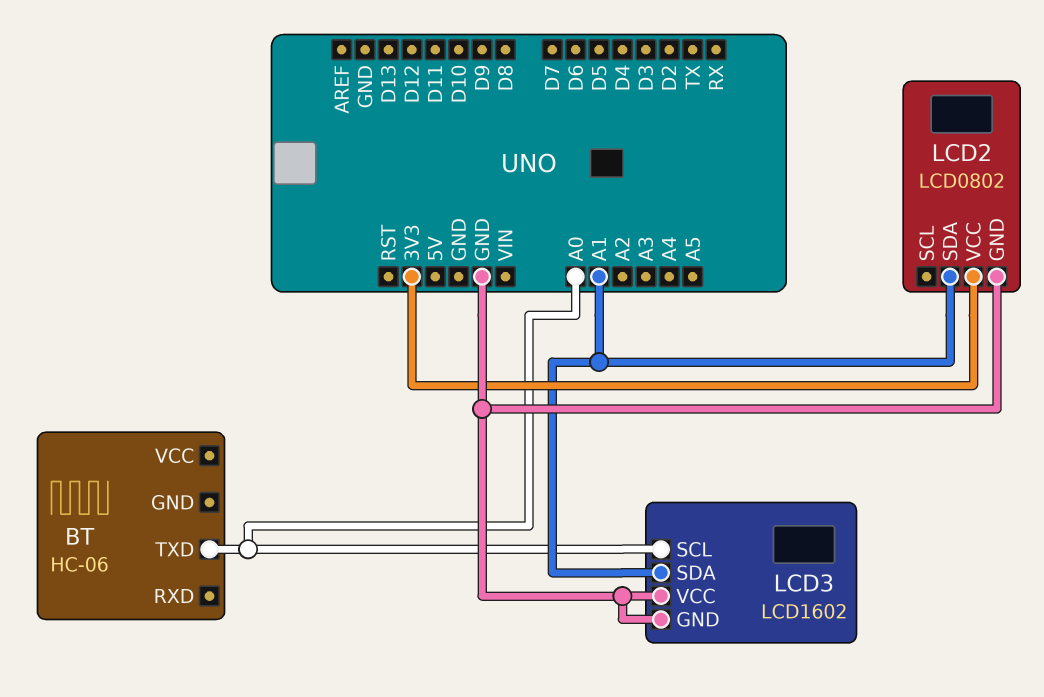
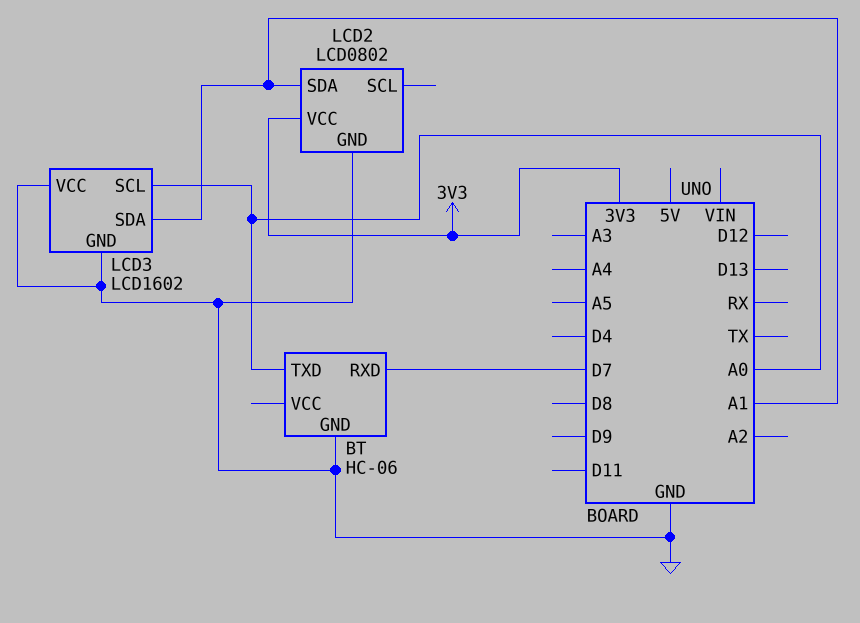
BT pin GND: none -> GND
BT pin RXD: none -> D7

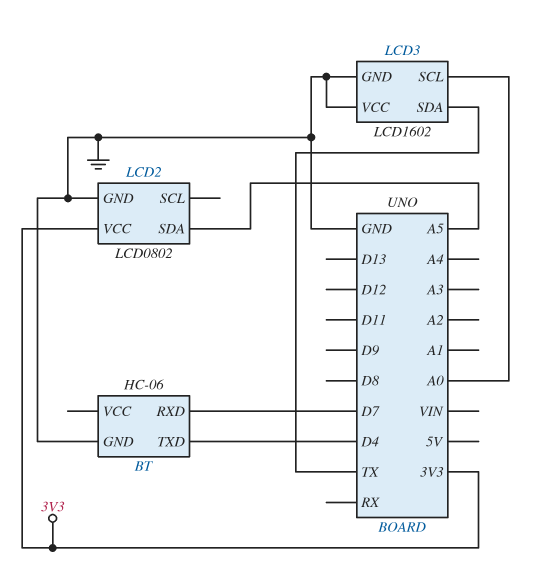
BT pin TXD: A0 -> D4
LCD2 pin SDA: A1 -> A5
LCD3 pin SDA: A1 -> TX

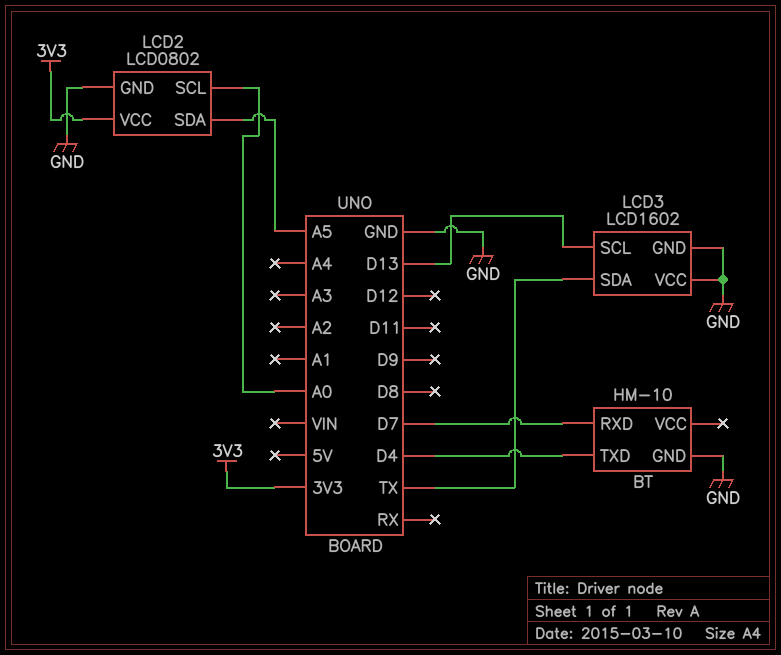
BT: HC-06 -> HM-10
LCD2 pin SCL: none -> A0
LCD3 pin SCL: A0 -> D13

